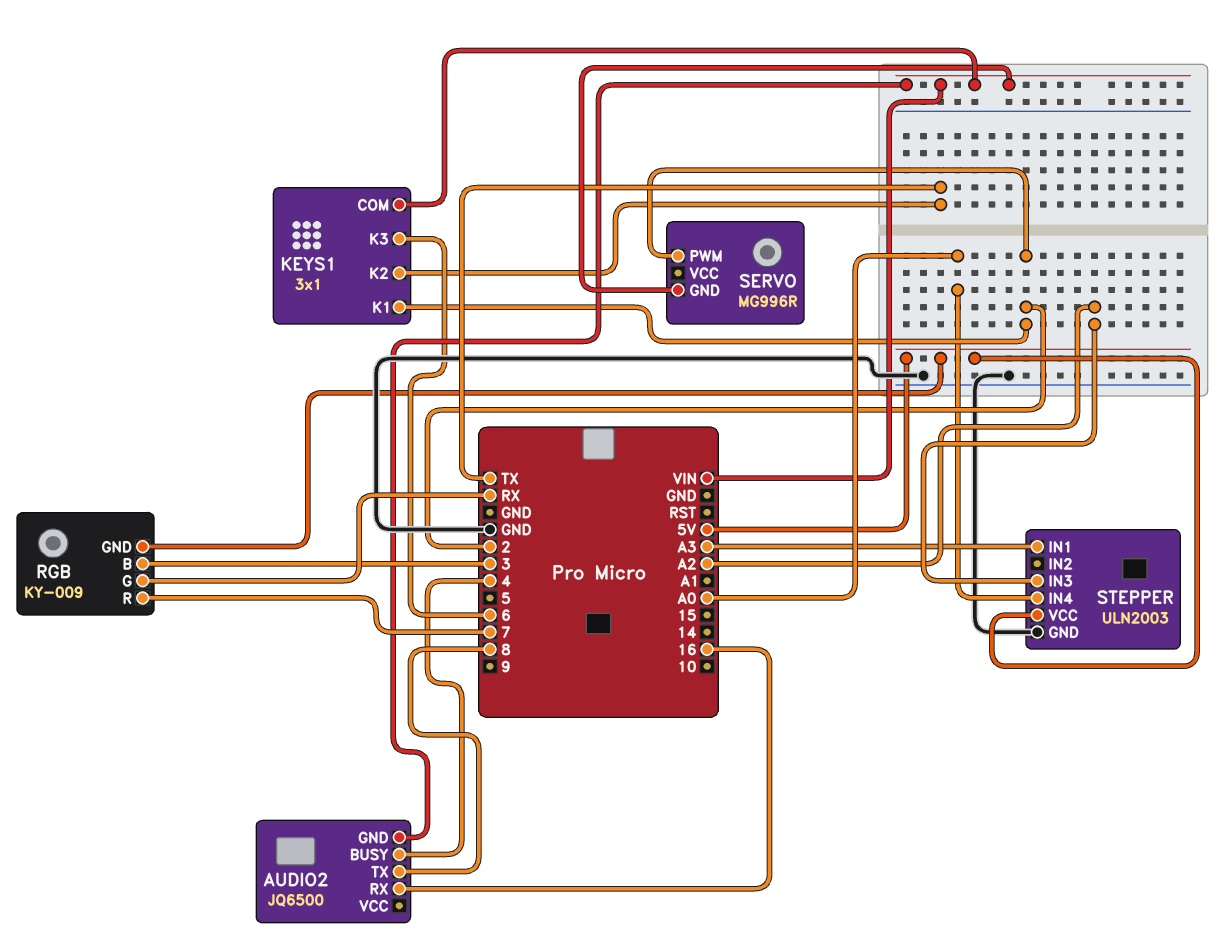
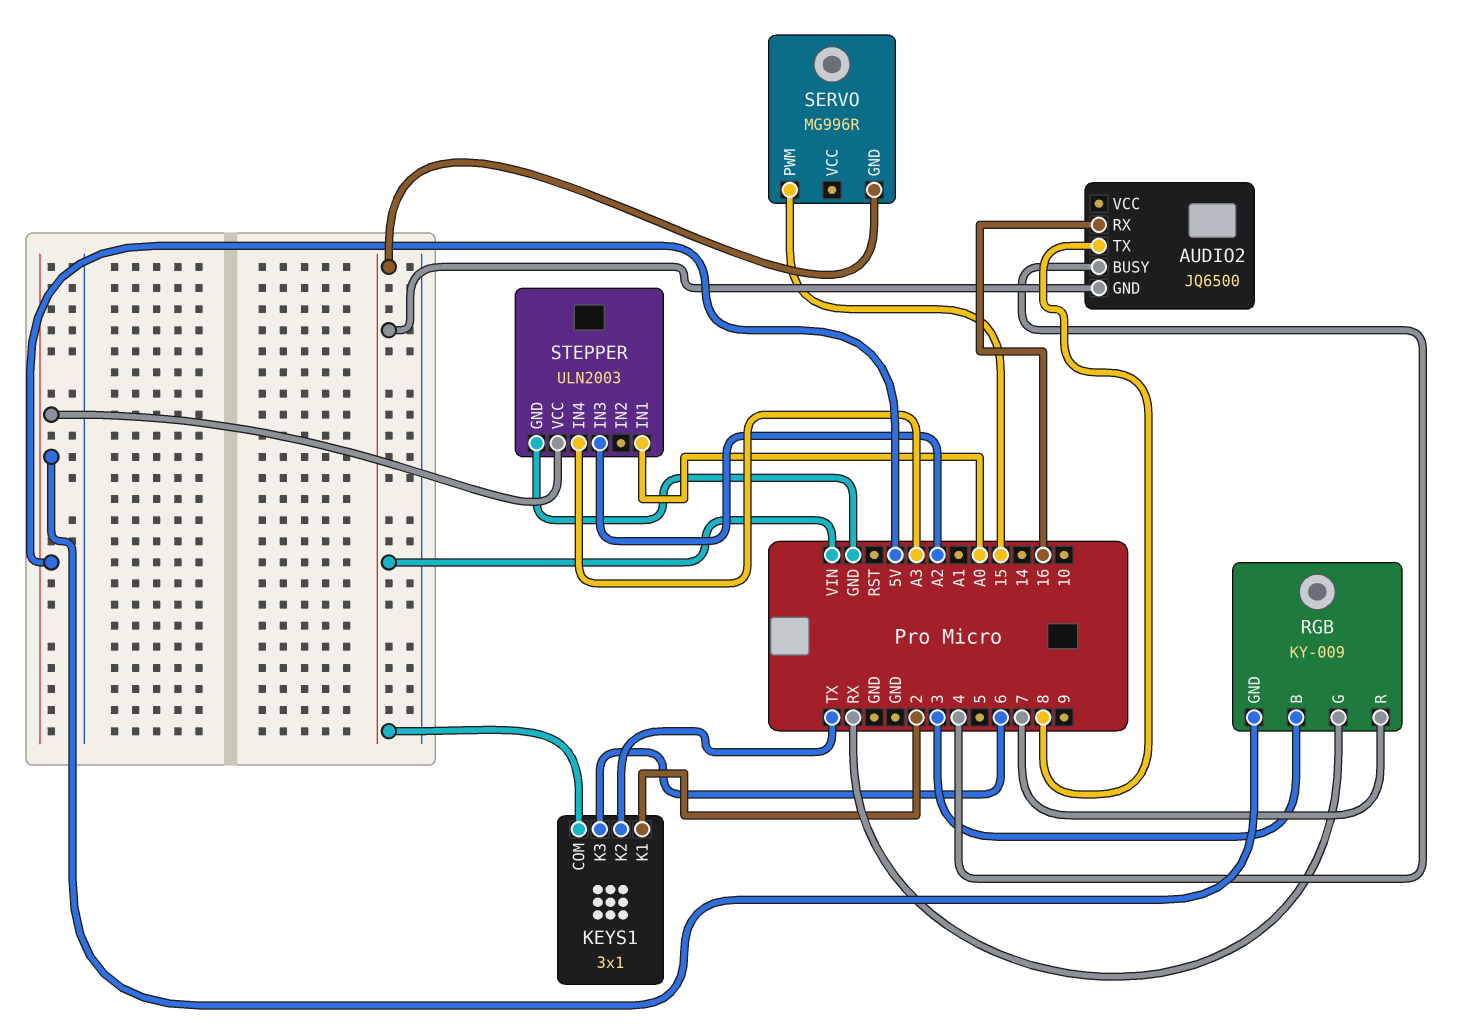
SERVO pin PWM: 2 -> 15
STEPPER pin IN1: A3 -> A0
STEPPER pin IN4: A0 -> A3

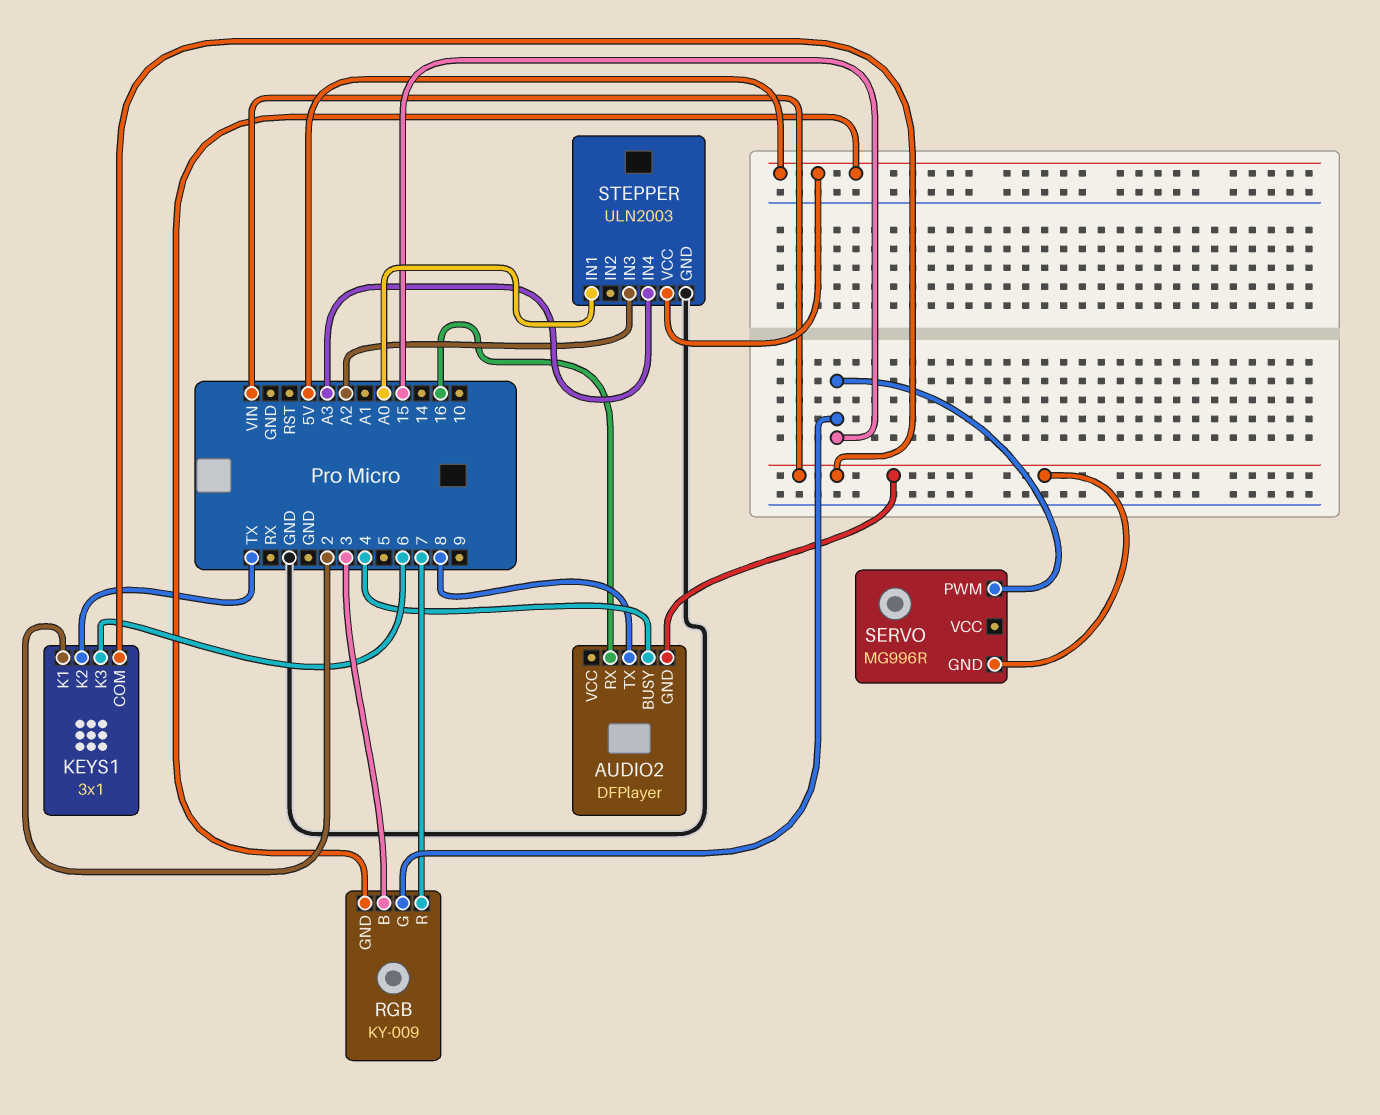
AUDIO2: JQ6500 -> DFPlayer
RGB pin G: RX -> 15

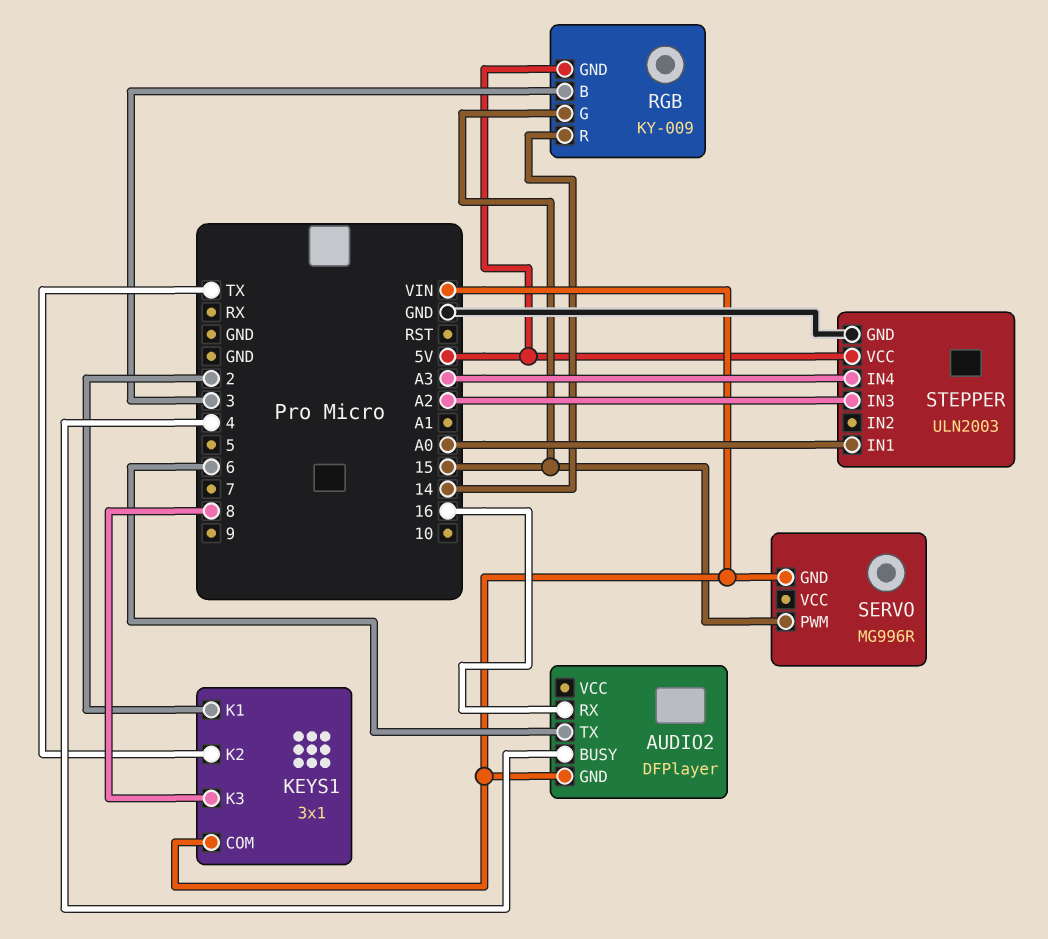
AUDIO2 pin TX: 8 -> 6
KEYS1 pin K3: 6 -> 8
RGB pin R: 7 -> 14

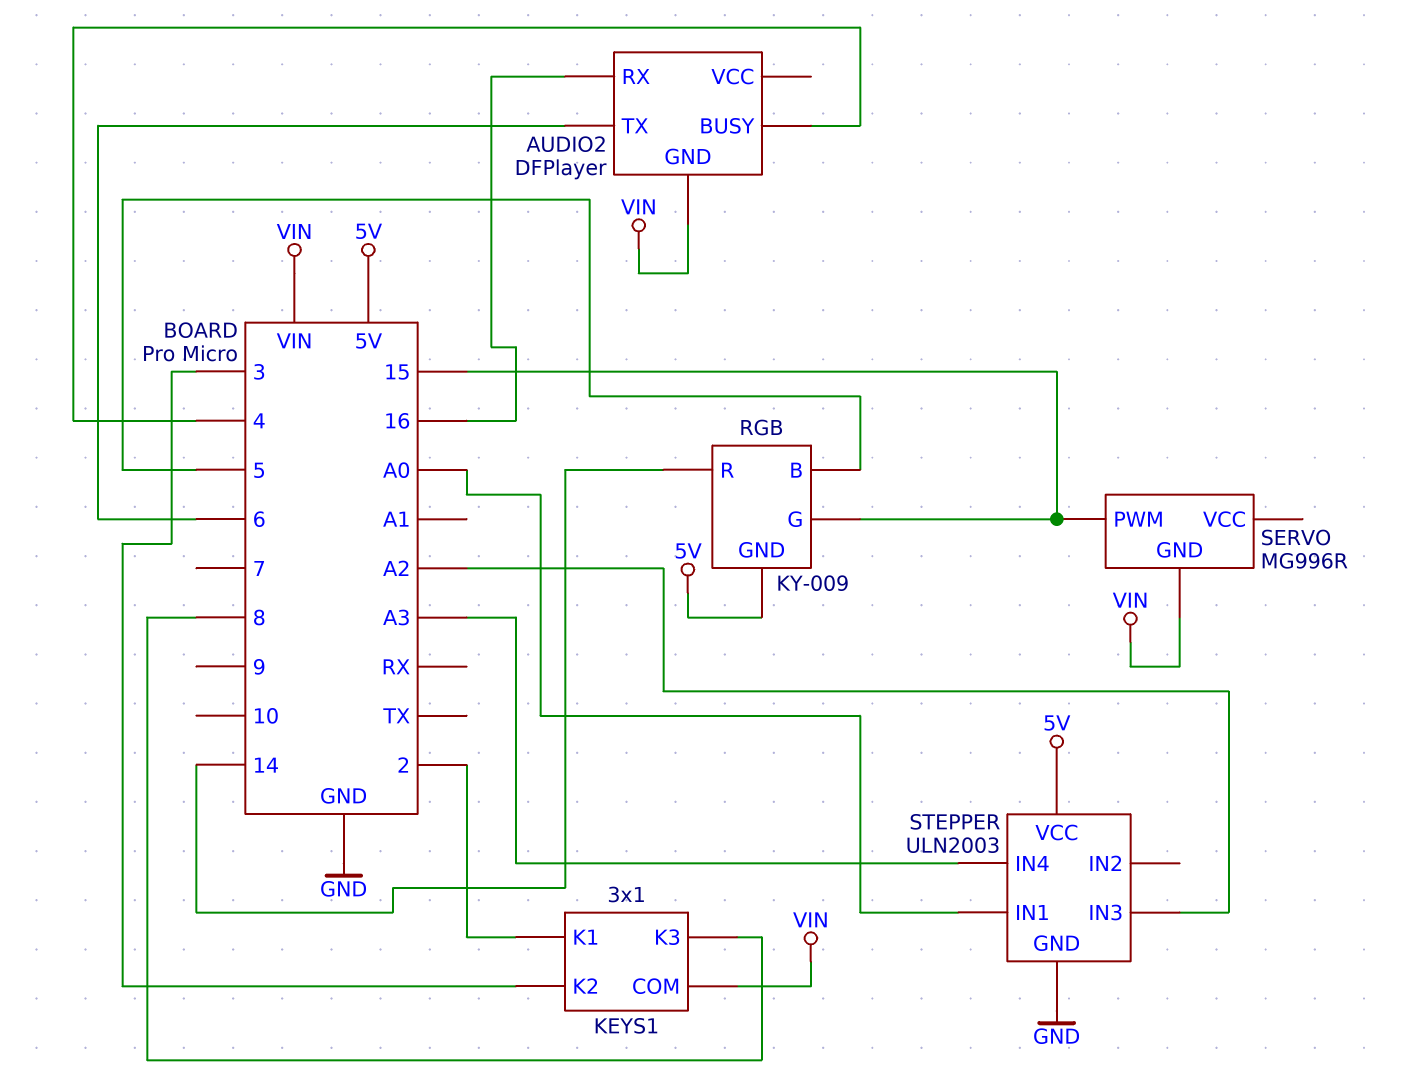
KEYS1 pin K2: TX -> 3
RGB pin B: 3 -> 5

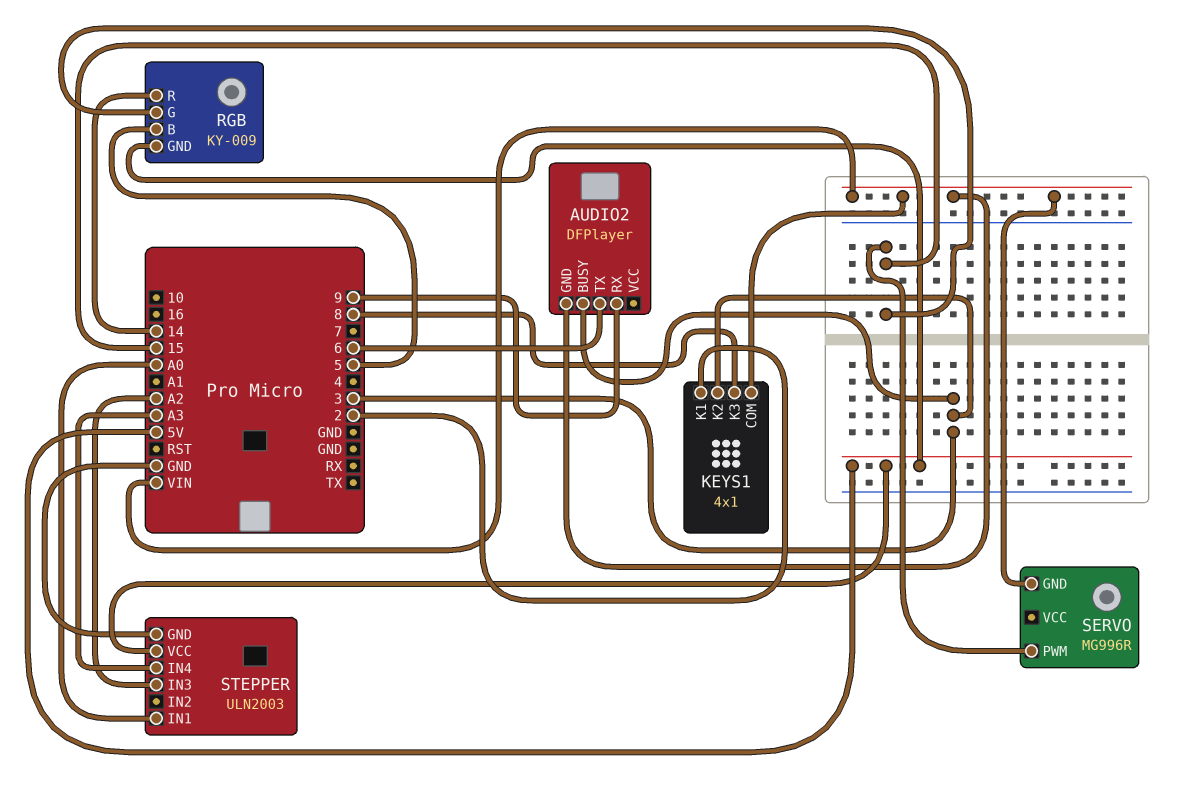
AUDIO2 pin BUSY: 4 -> 3
AUDIO2 pin RX: 16 -> 9
KEYS1: 3x1 -> 4x1

